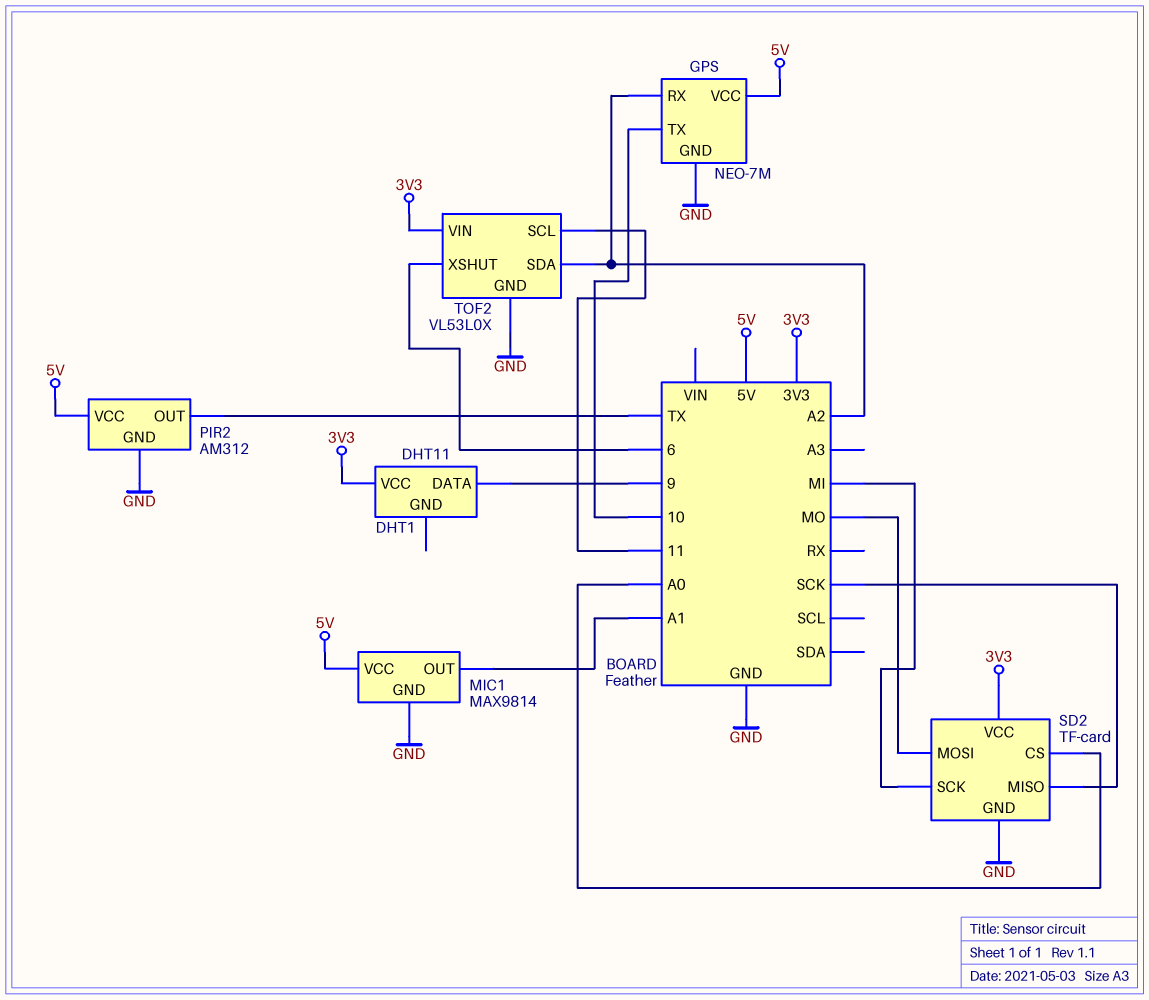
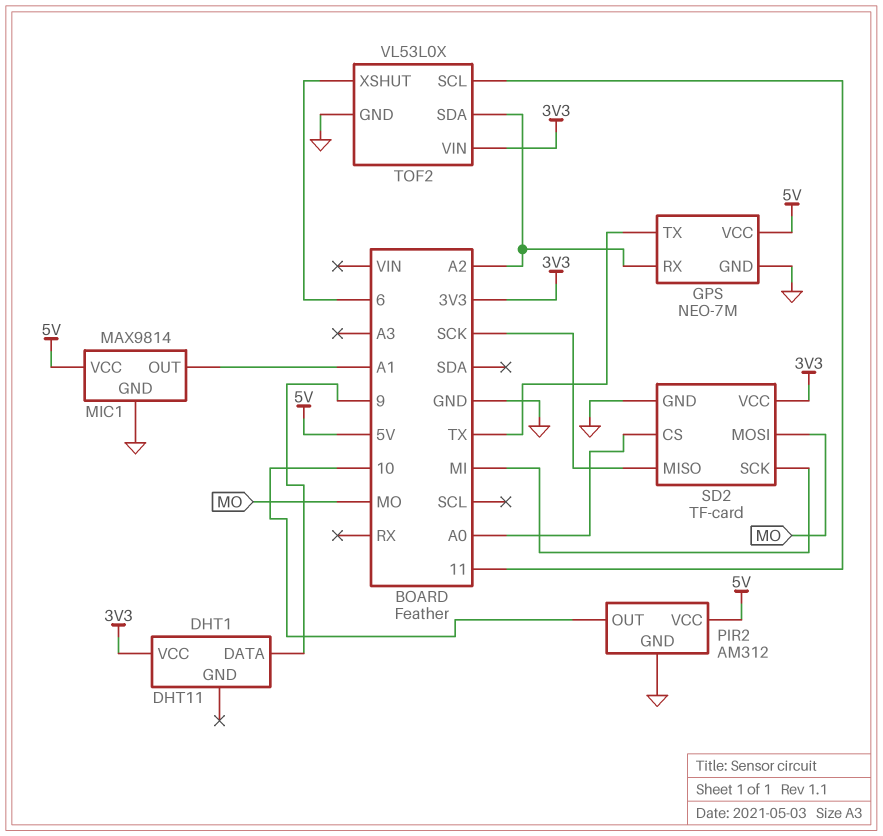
GPS pin TX: 10 -> TX
PIR2 pin OUT: TX -> 10

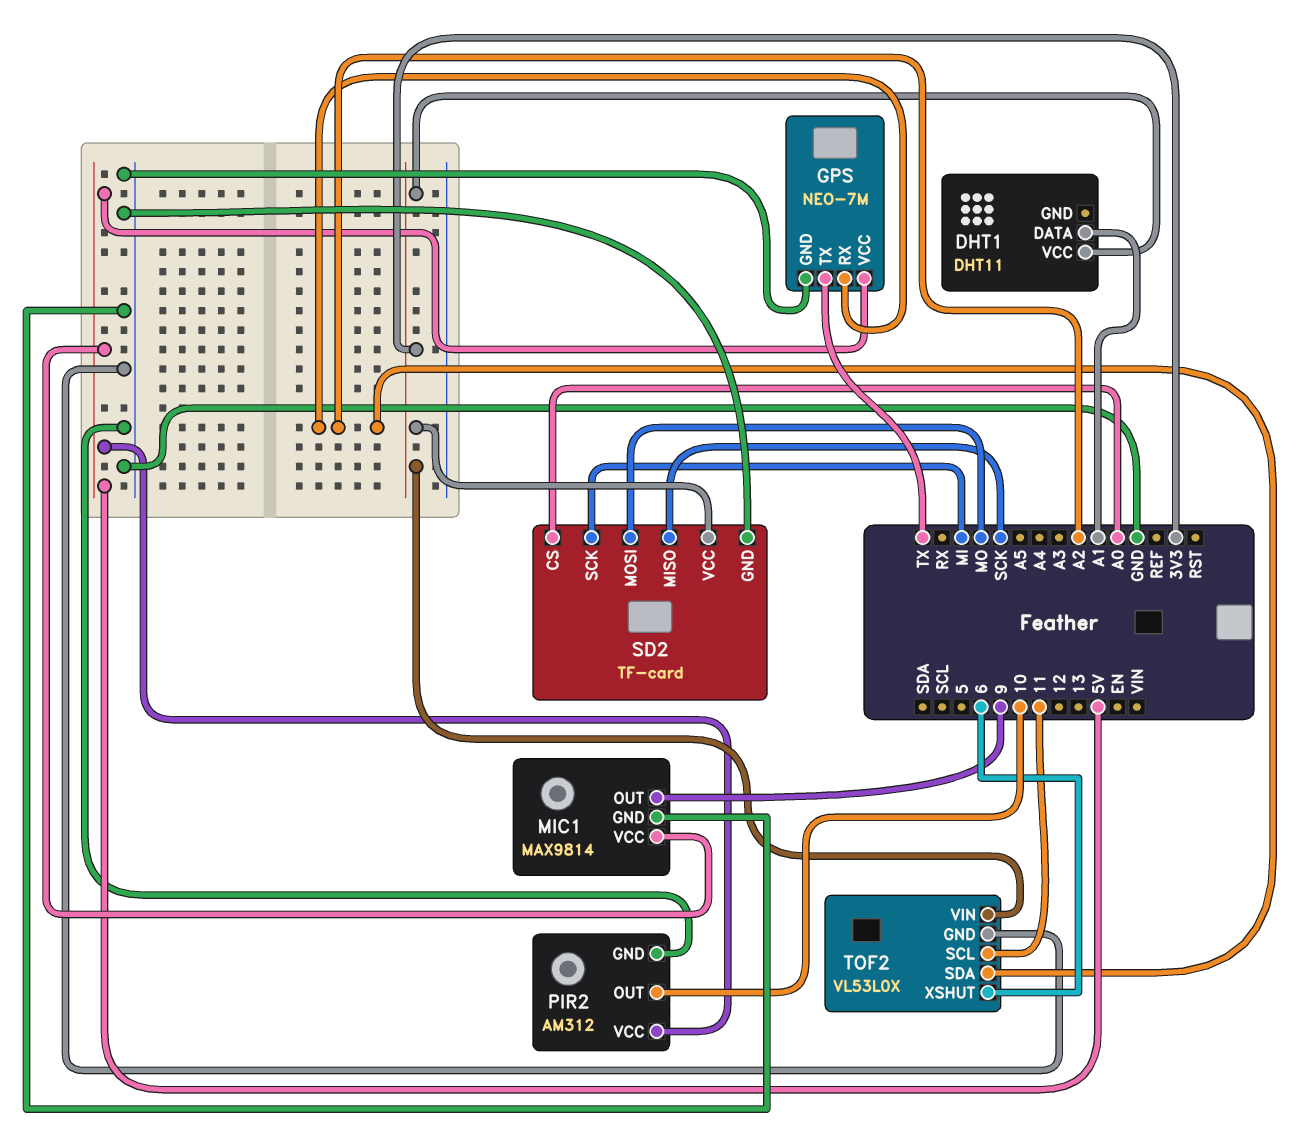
DHT1 pin DATA: 9 -> A1
MIC1 pin OUT: A1 -> 9

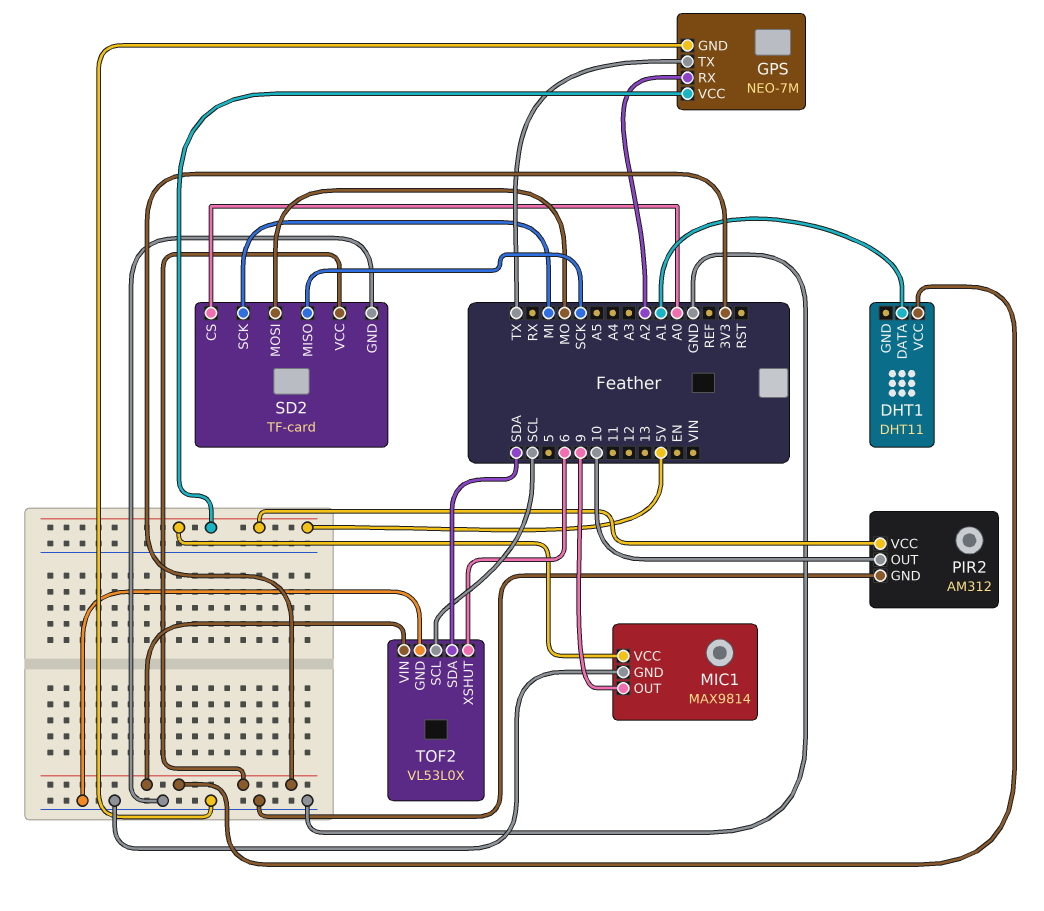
TOF2 pin SCL: 11 -> SCL
TOF2 pin SDA: A2 -> SDA

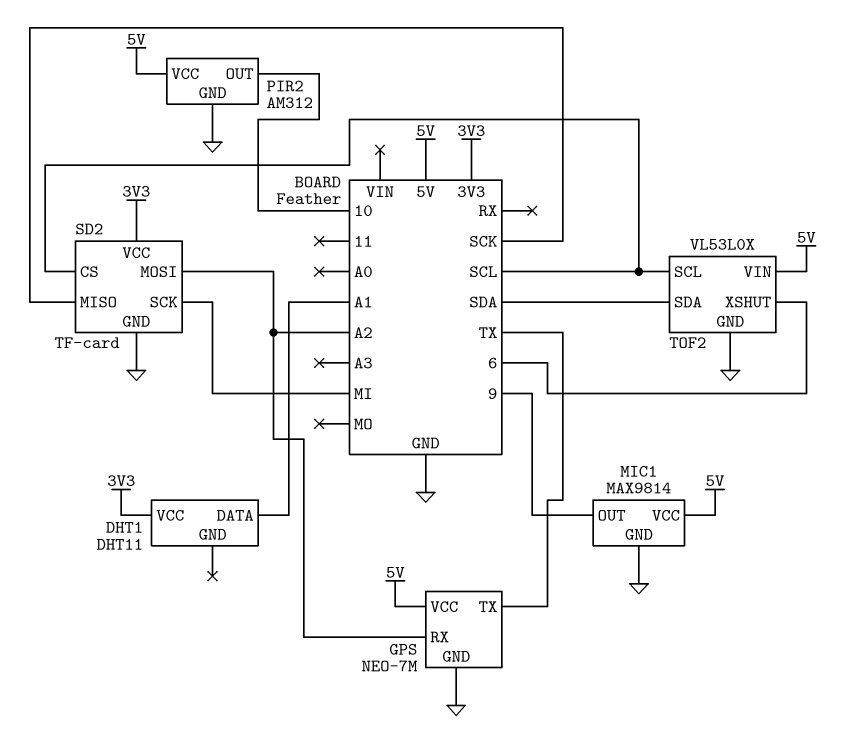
SD2 pin CS: A0 -> SCL
SD2 pin MOSI: MO -> A2
TOF2 pin VIN: 3V3 -> 5V

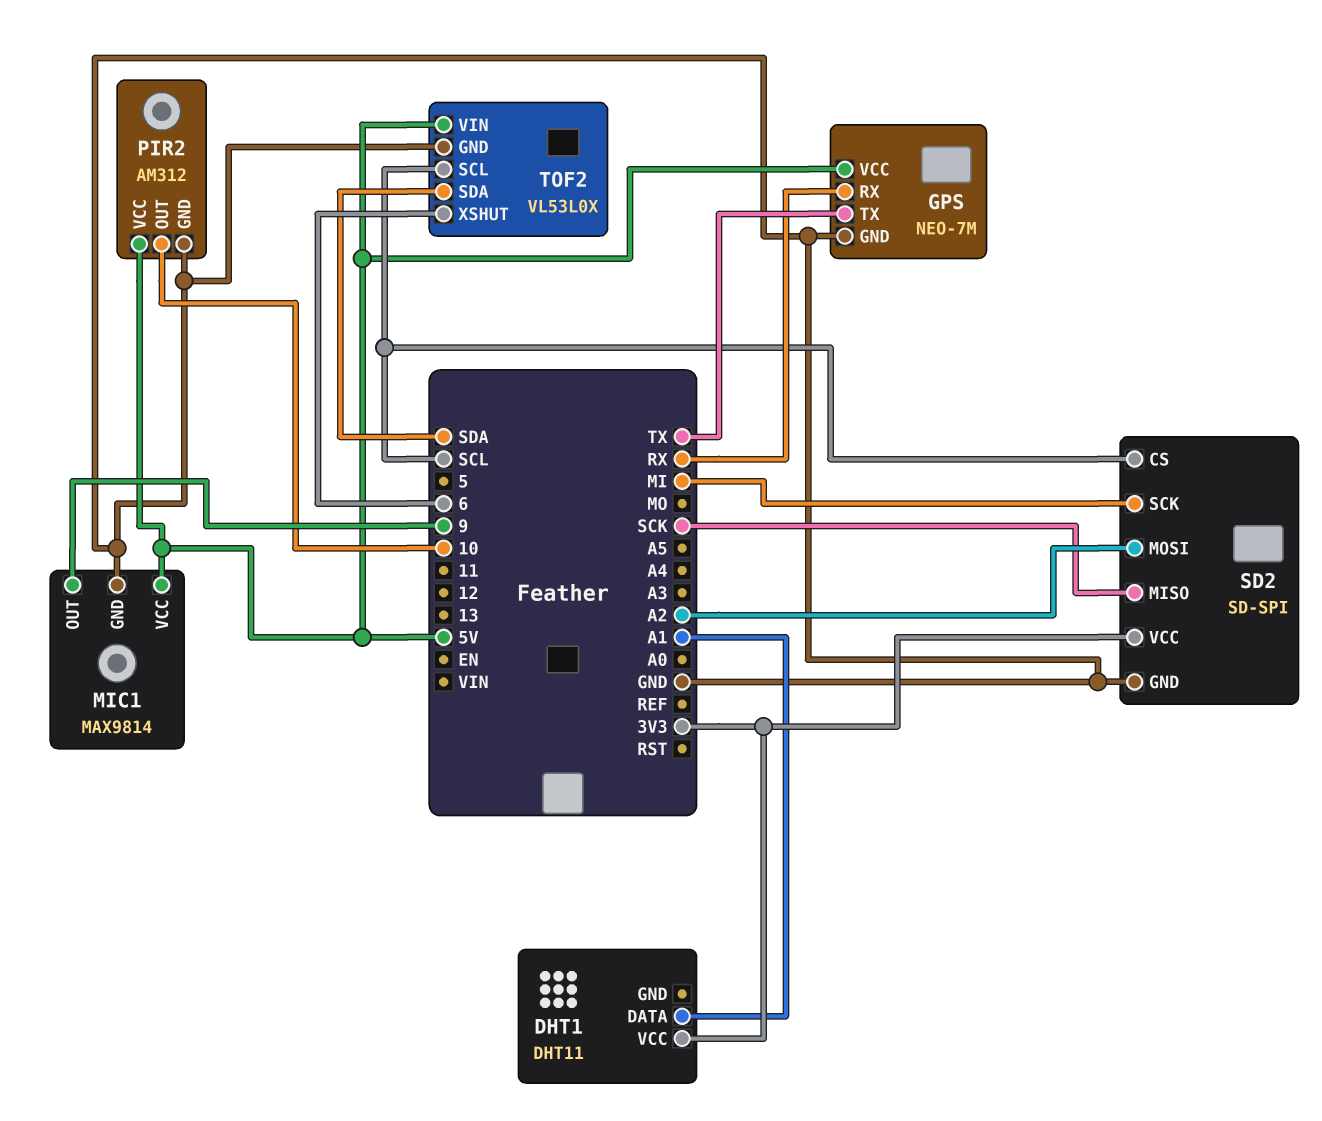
GPS pin RX: A2 -> RX
SD2: TF-card -> SD-SPI

